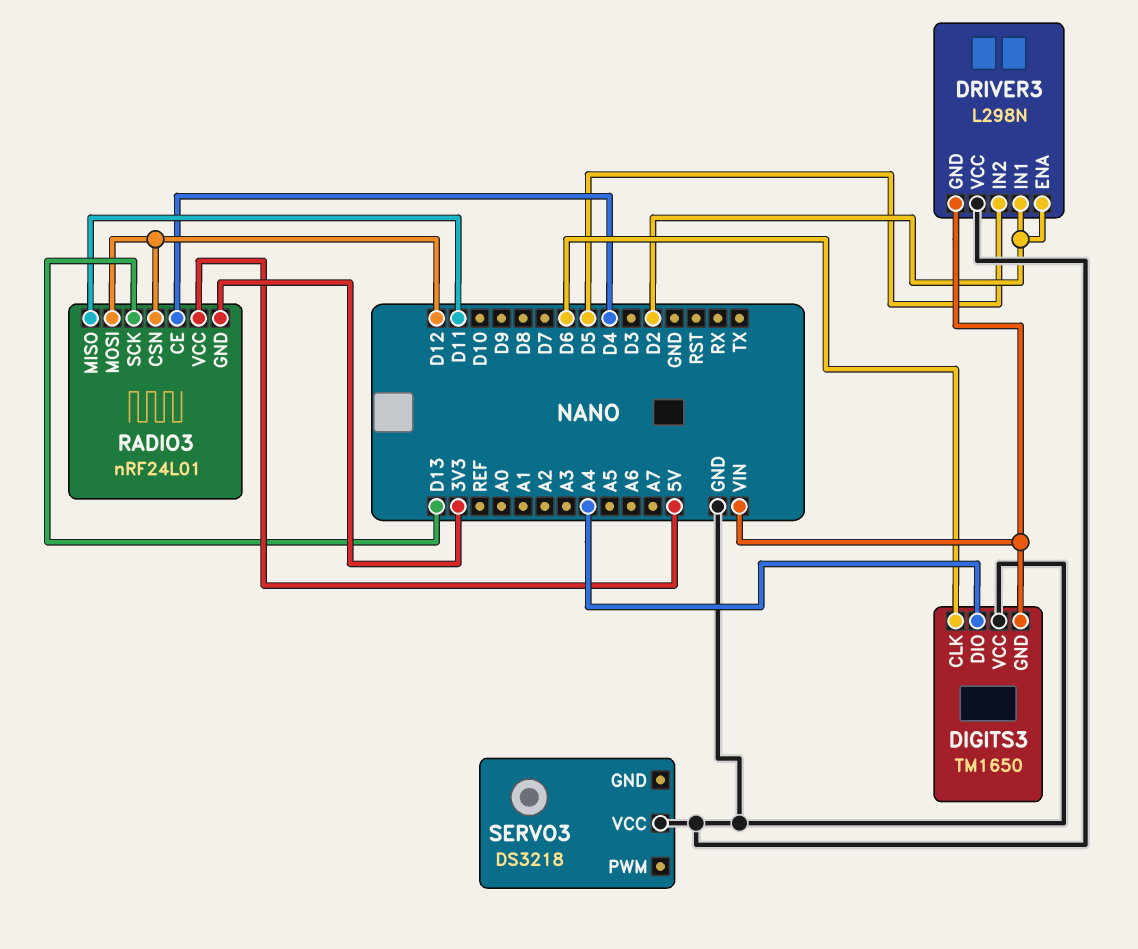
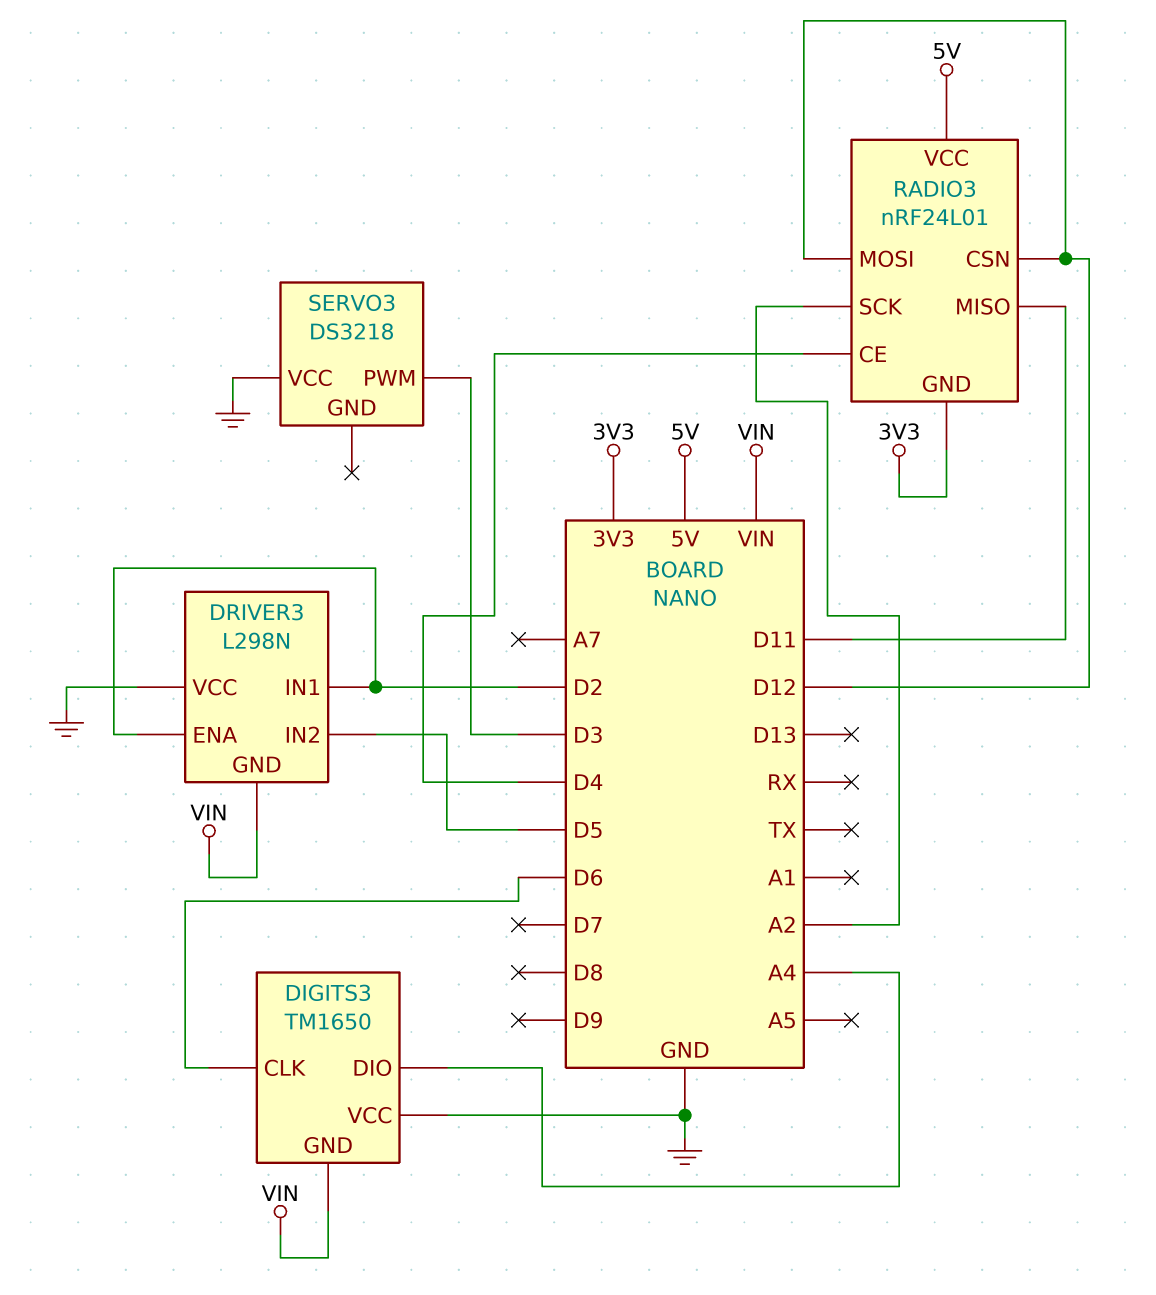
RADIO3 pin SCK: D13 -> A2
SERVO3 pin PWM: none -> D3

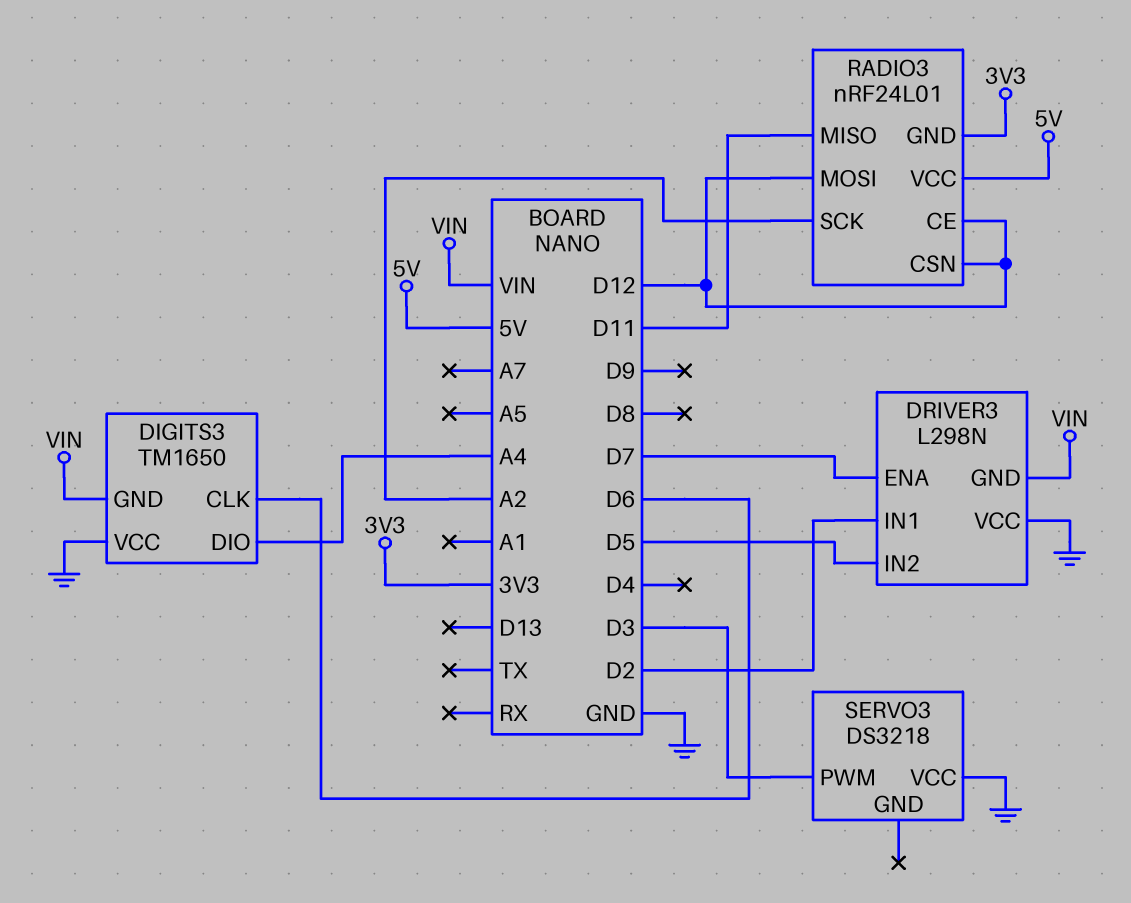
DRIVER3 pin ENA: D2 -> D7
RADIO3 pin CE: D4 -> D12

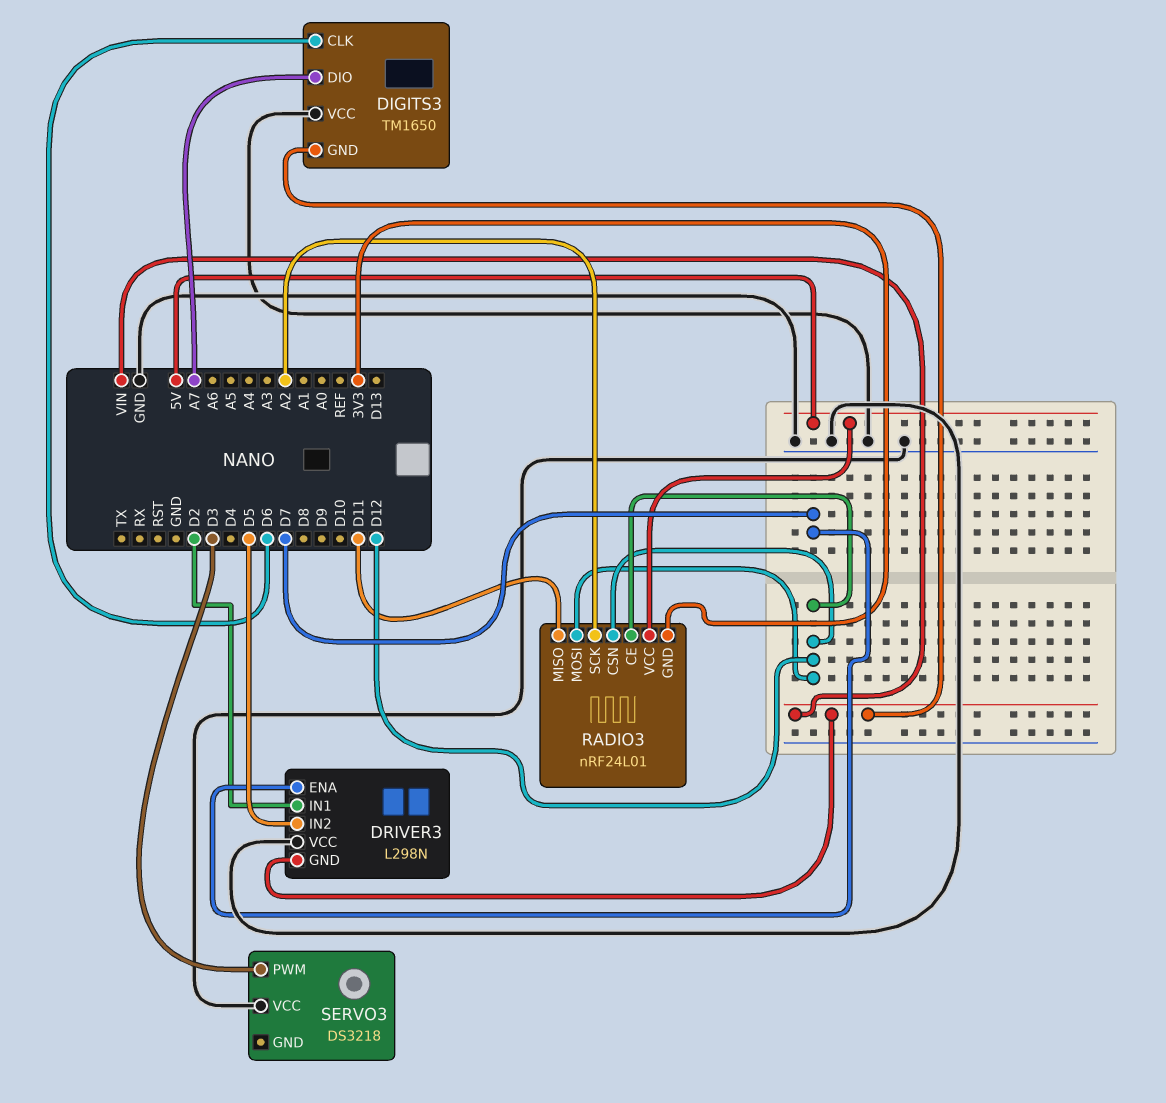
DIGITS3 pin DIO: A4 -> A7

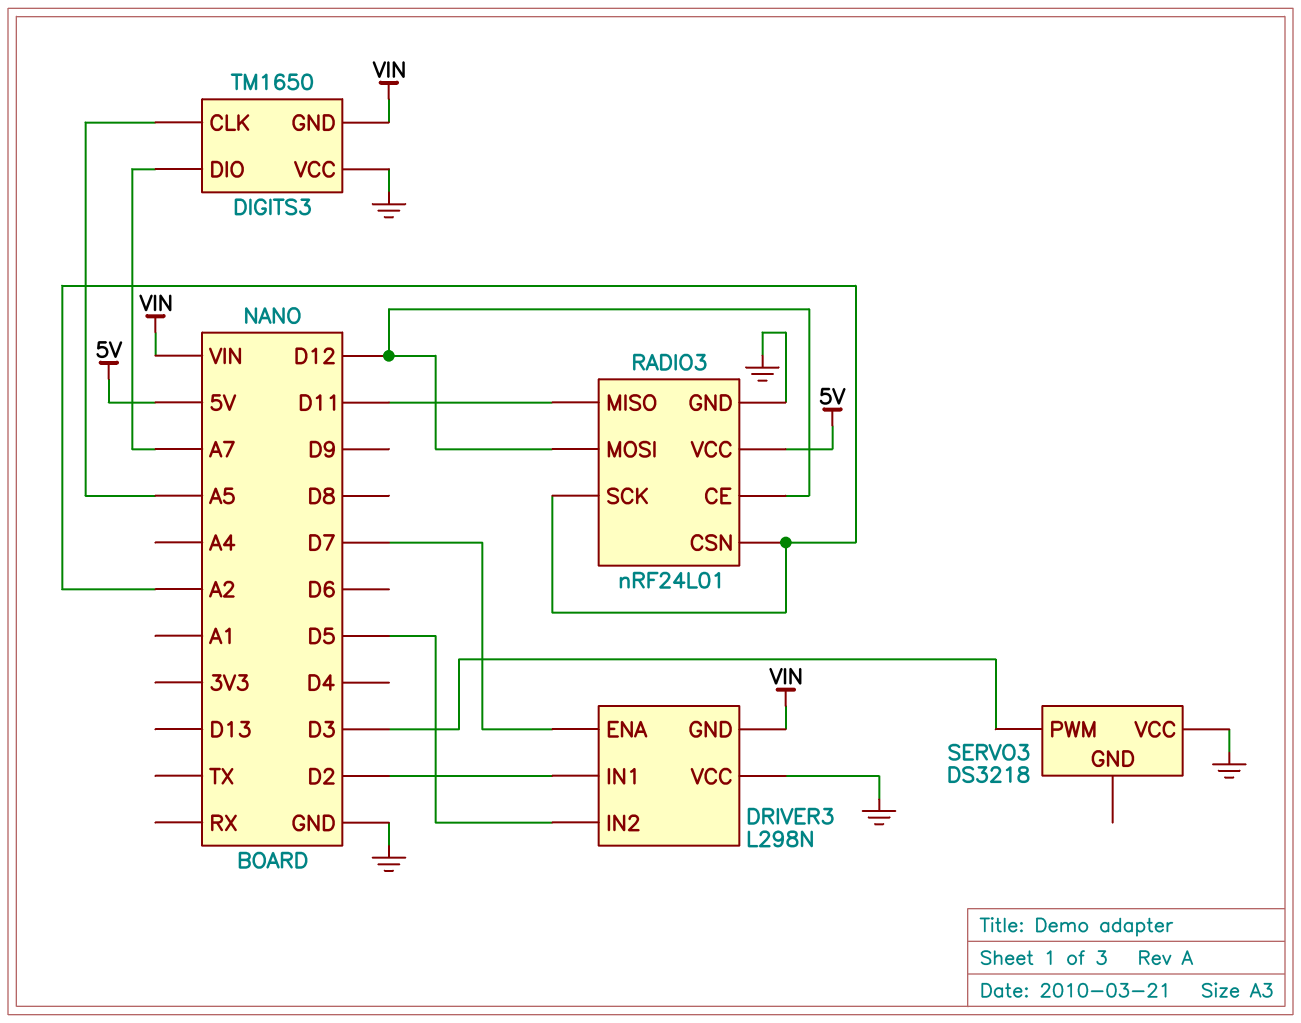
DIGITS3 pin CLK: D6 -> A5
RADIO3 pin CSN: D12 -> A2
RADIO3 pin GND: 3V3 -> GND

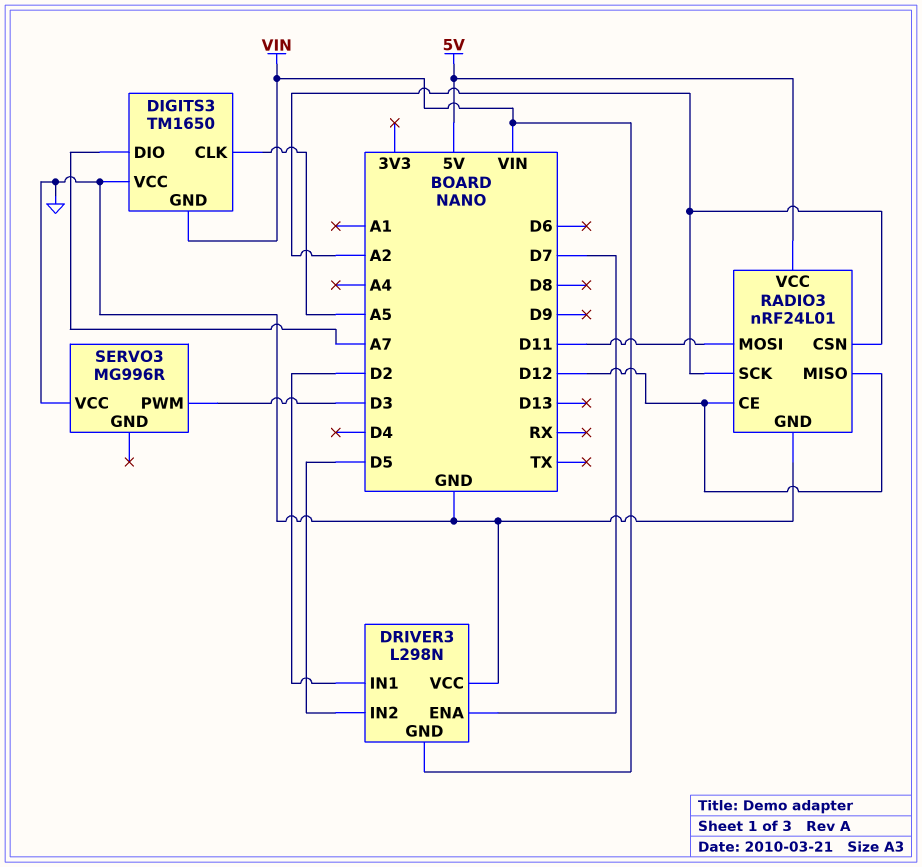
RADIO3 pin MISO: D11 -> D12
RADIO3 pin MOSI: D12 -> D11
SERVO3: DS3218 -> MG996R

